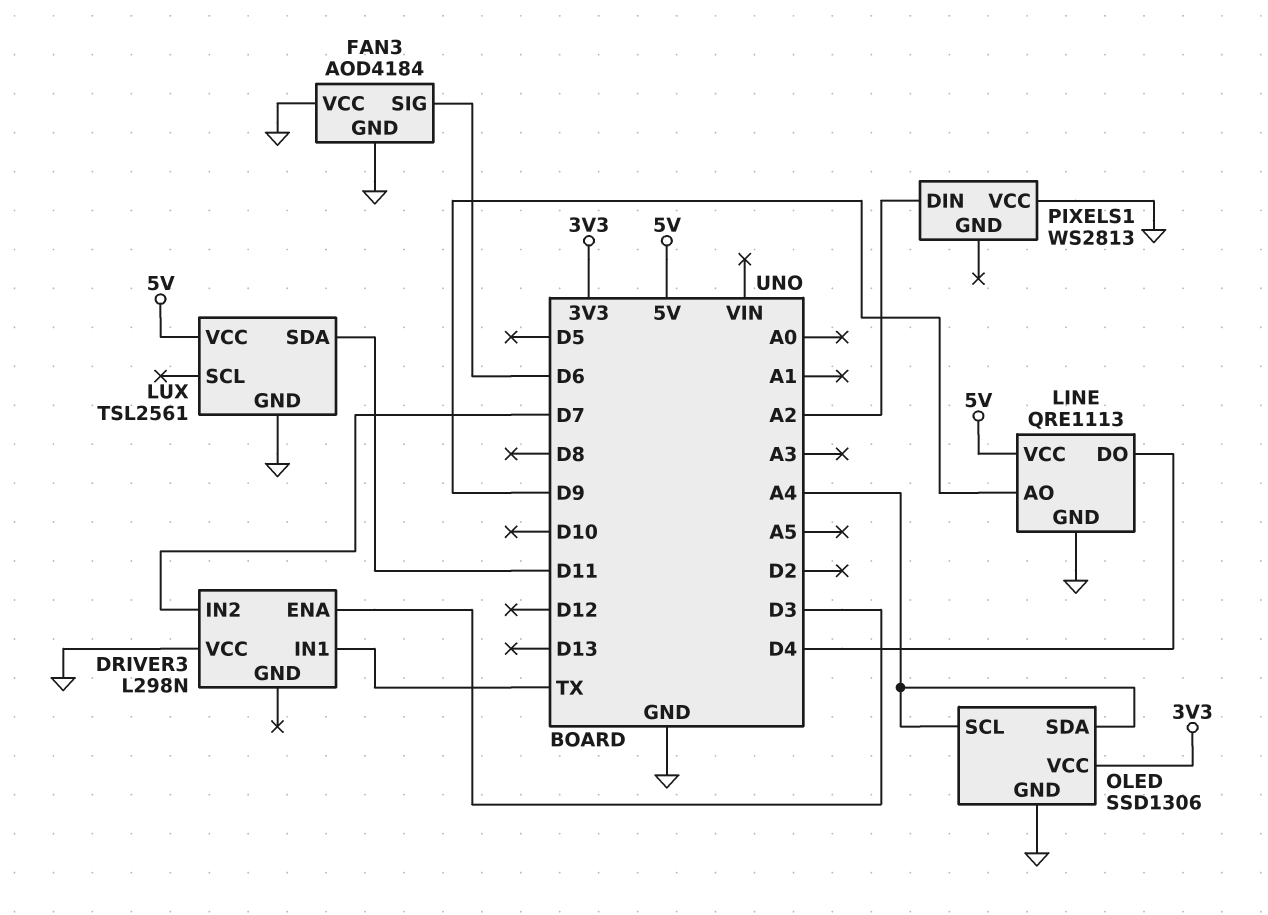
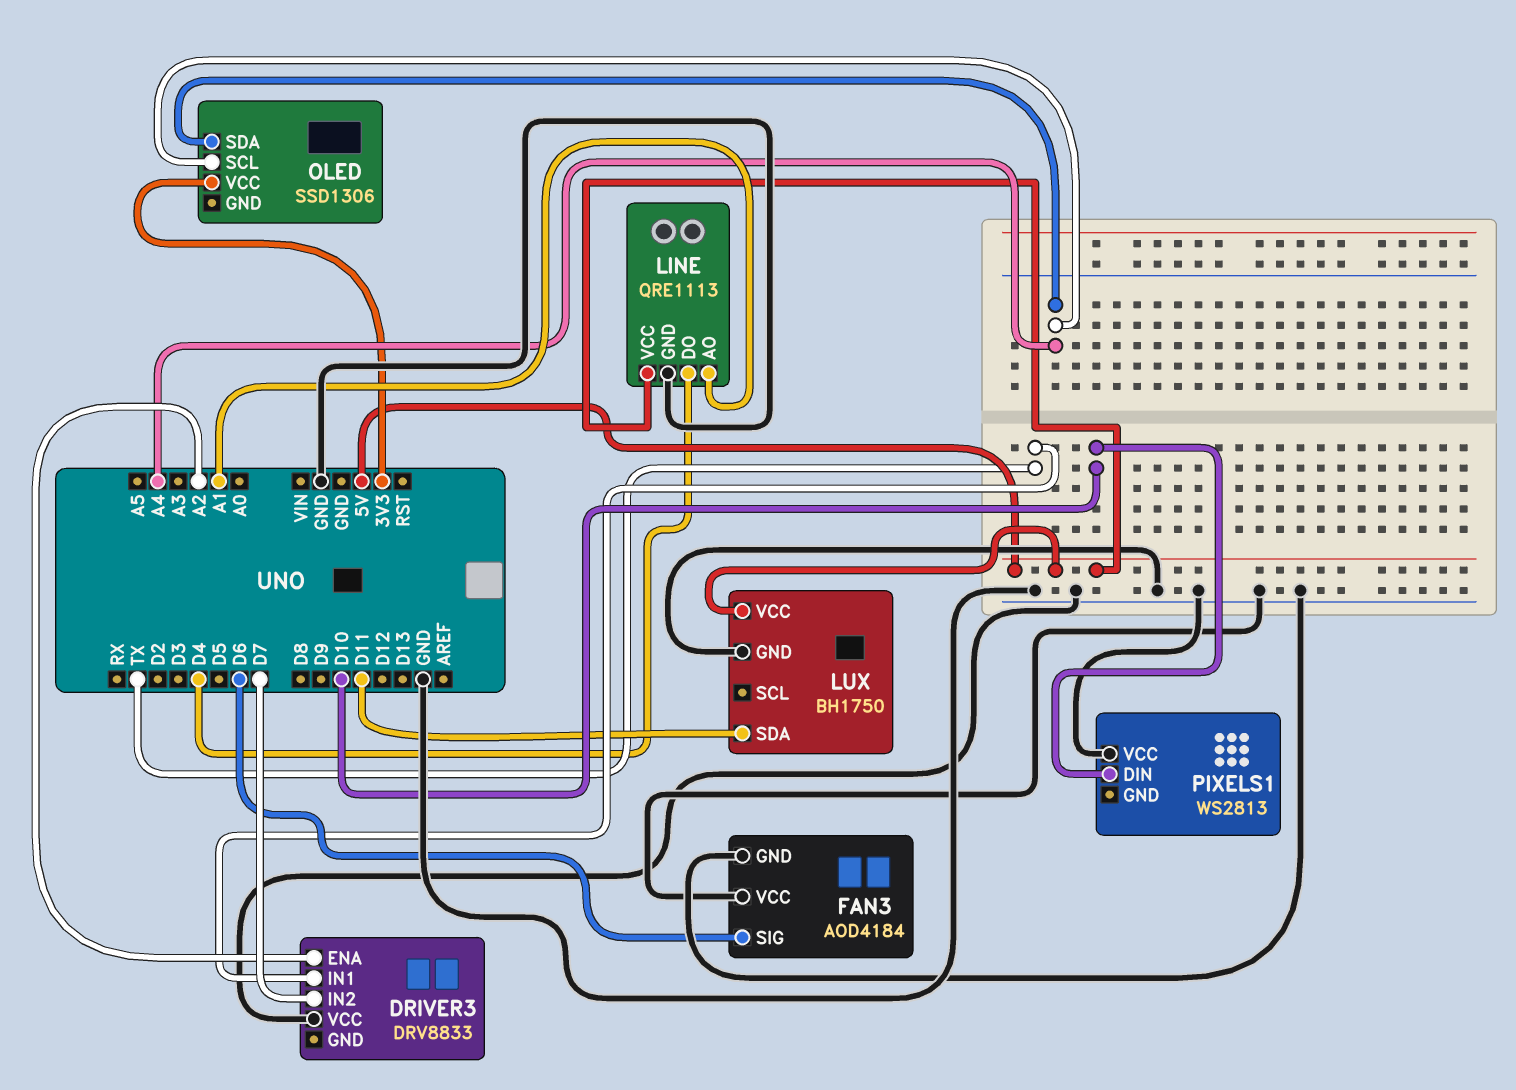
DRIVER3: L298N -> DRV8833
DRIVER3 pin ENA: D3 -> A2
LINE pin AO: D9 -> A1
LUX: TSL2561 -> BH1750
OLED pin GND: GND -> none
PIXELS1 pin DIN: A2 -> D10

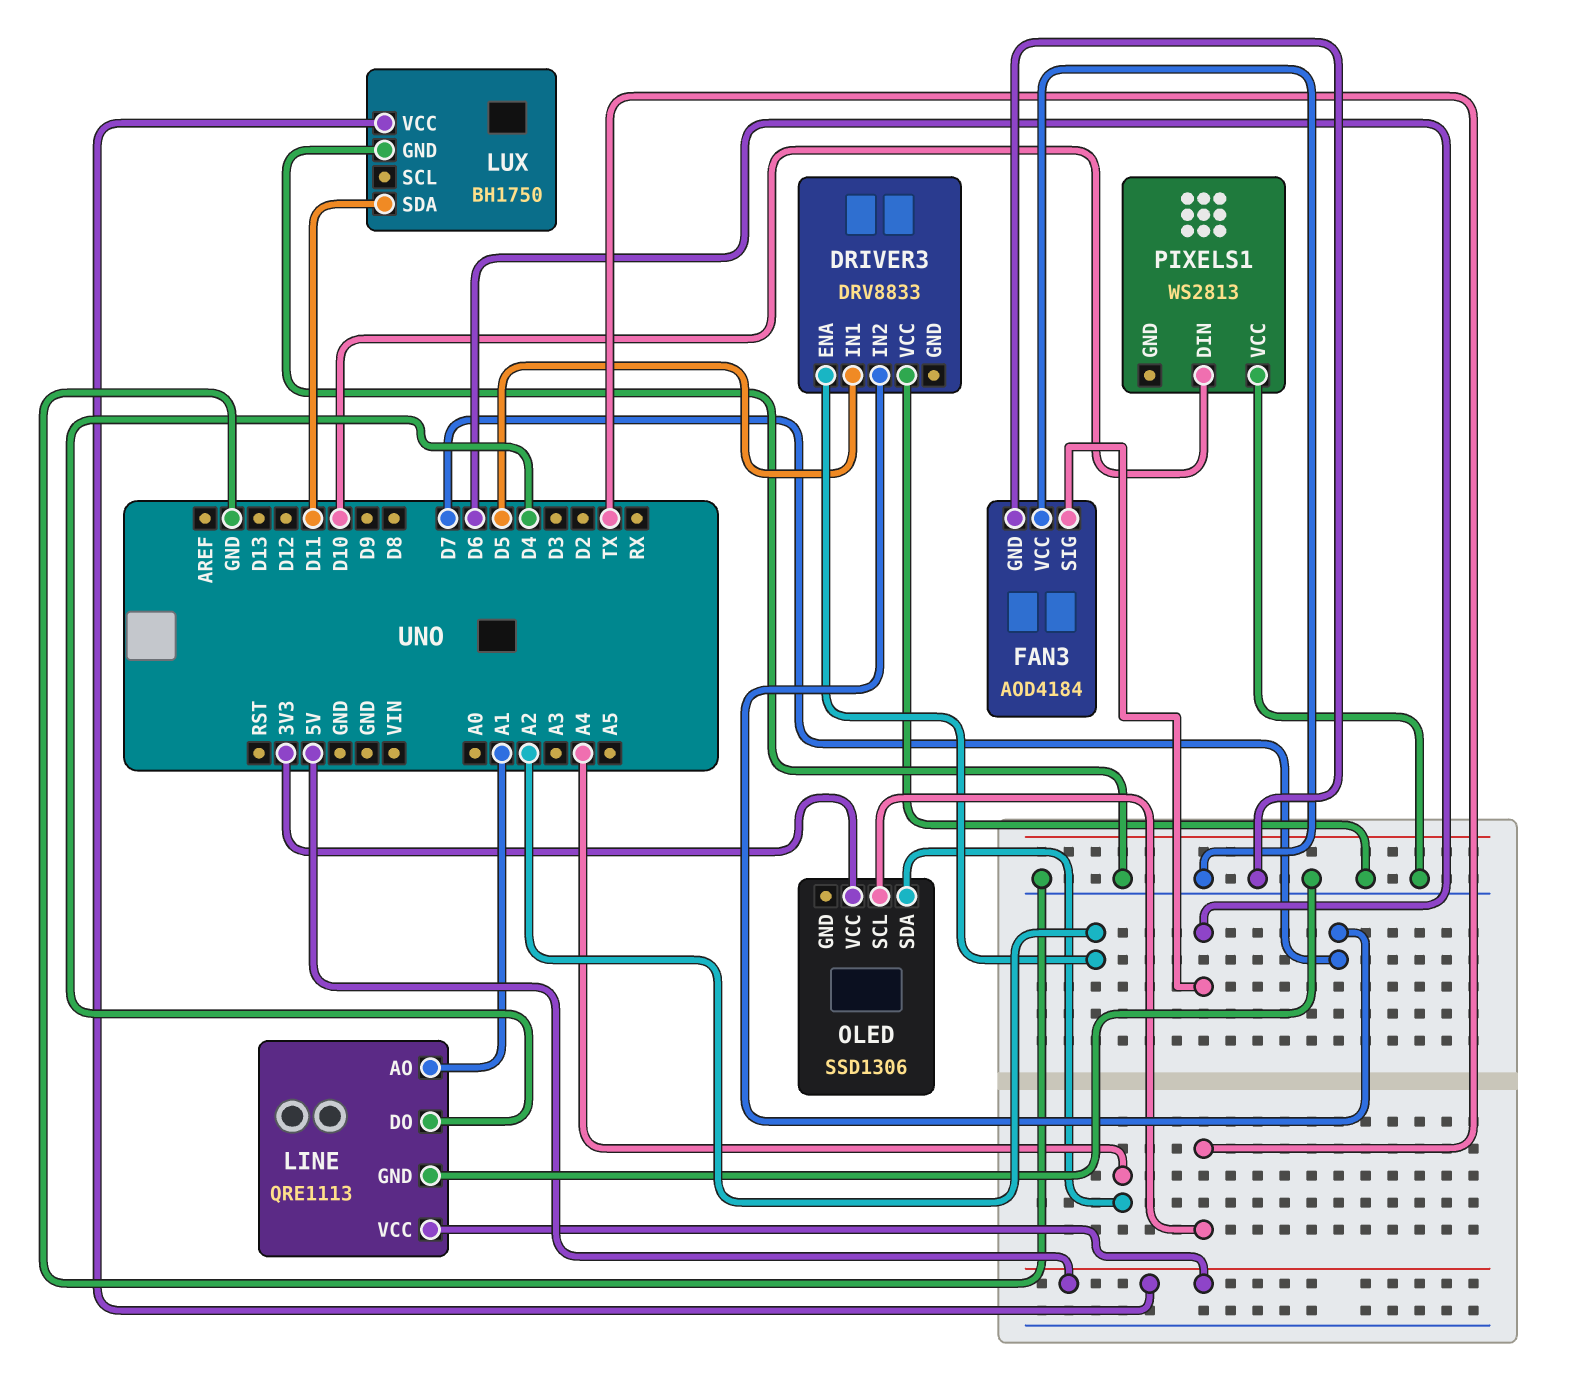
DRIVER3 pin IN1: TX -> D5
OLED pin SCL: A4 -> TX

